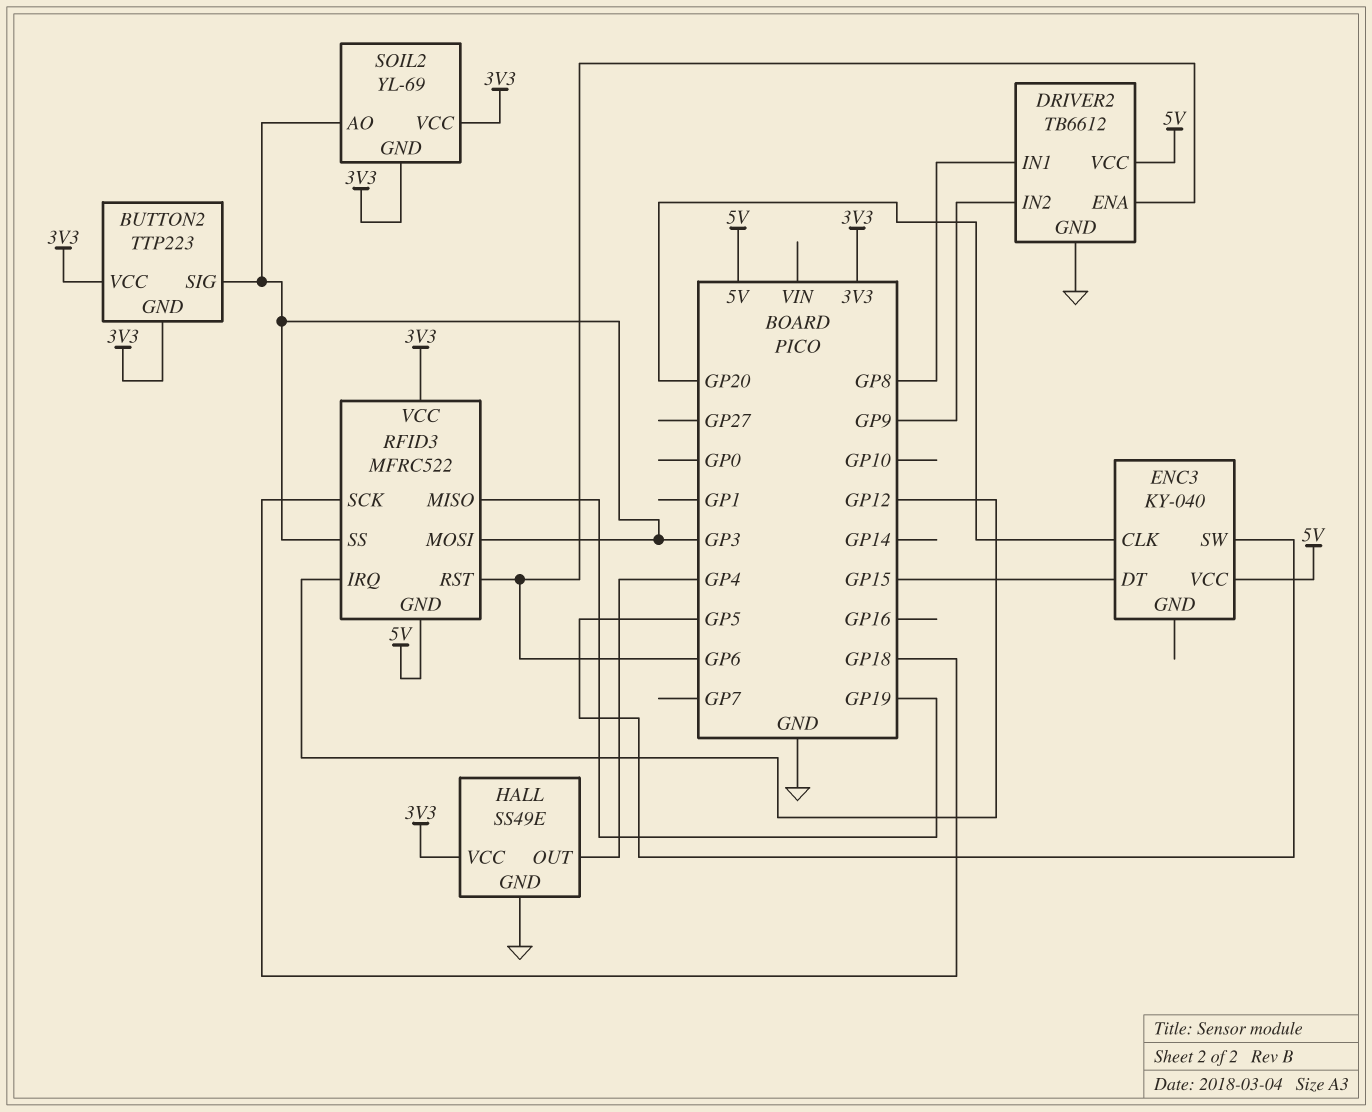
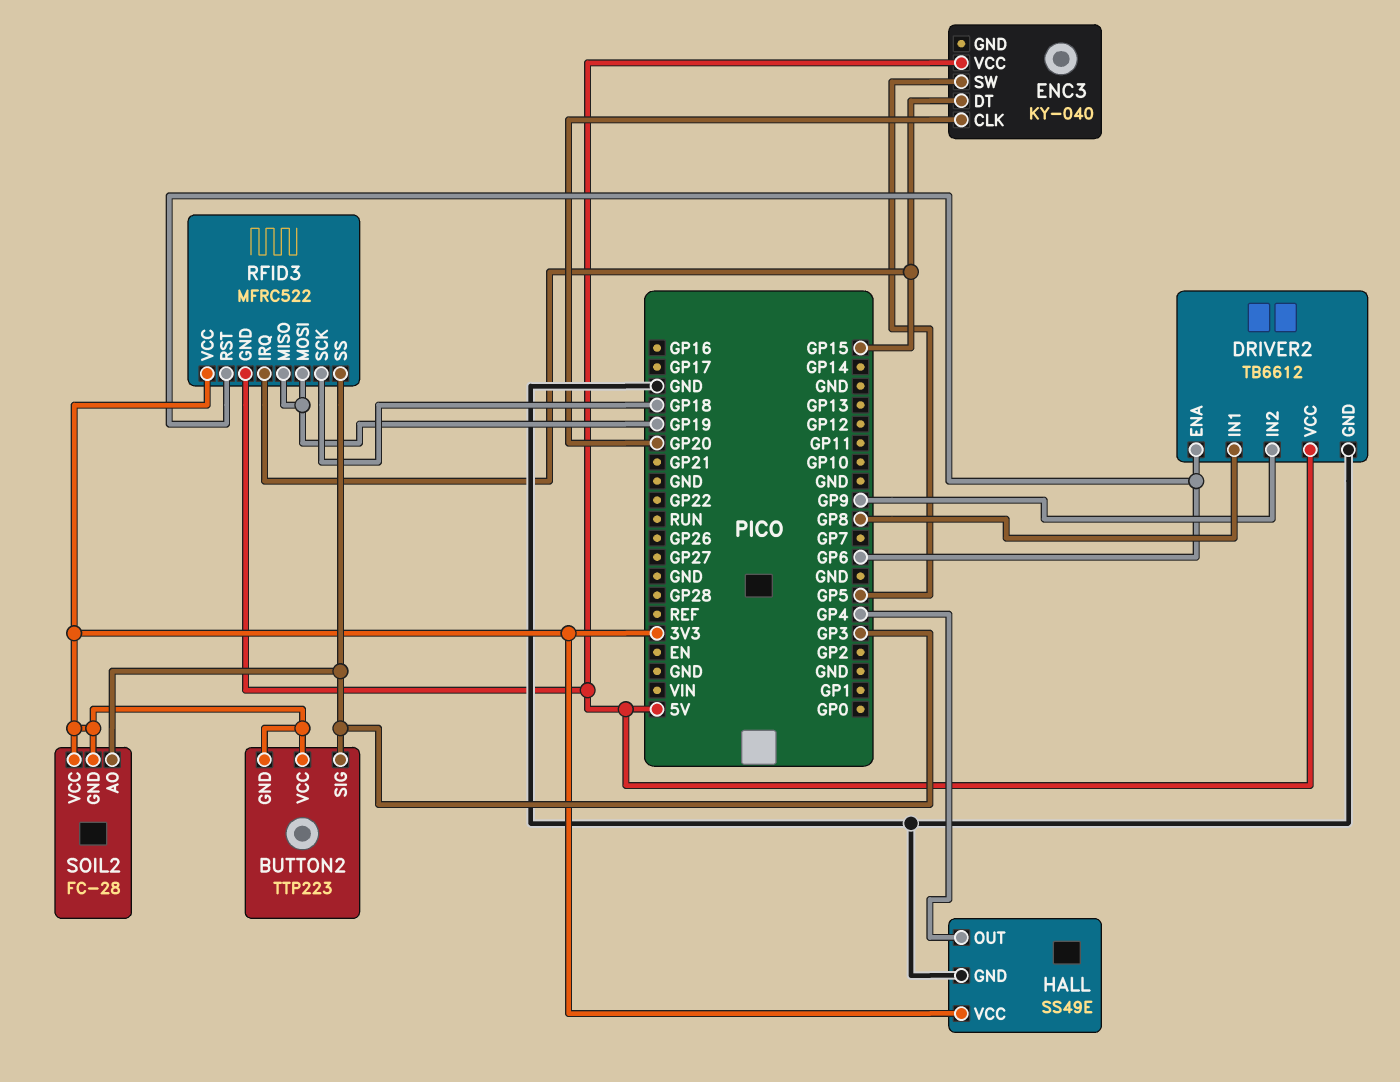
RFID3 pin IRQ: GP12 -> GP15
RFID3 pin MOSI: GP3 -> GP19
SOIL2: YL-69 -> FC-28

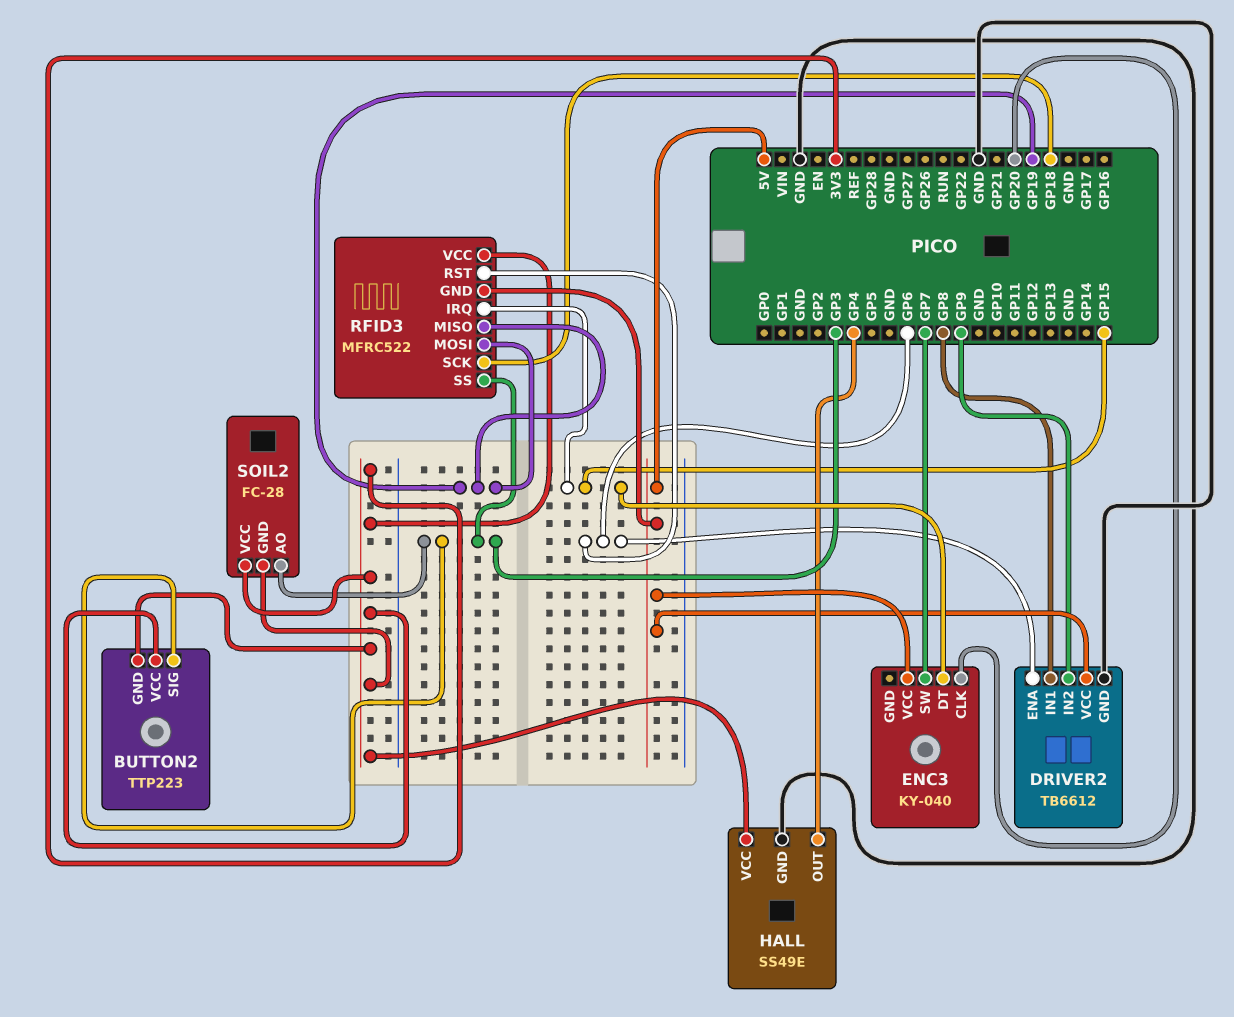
ENC3 pin SW: GP5 -> GP7

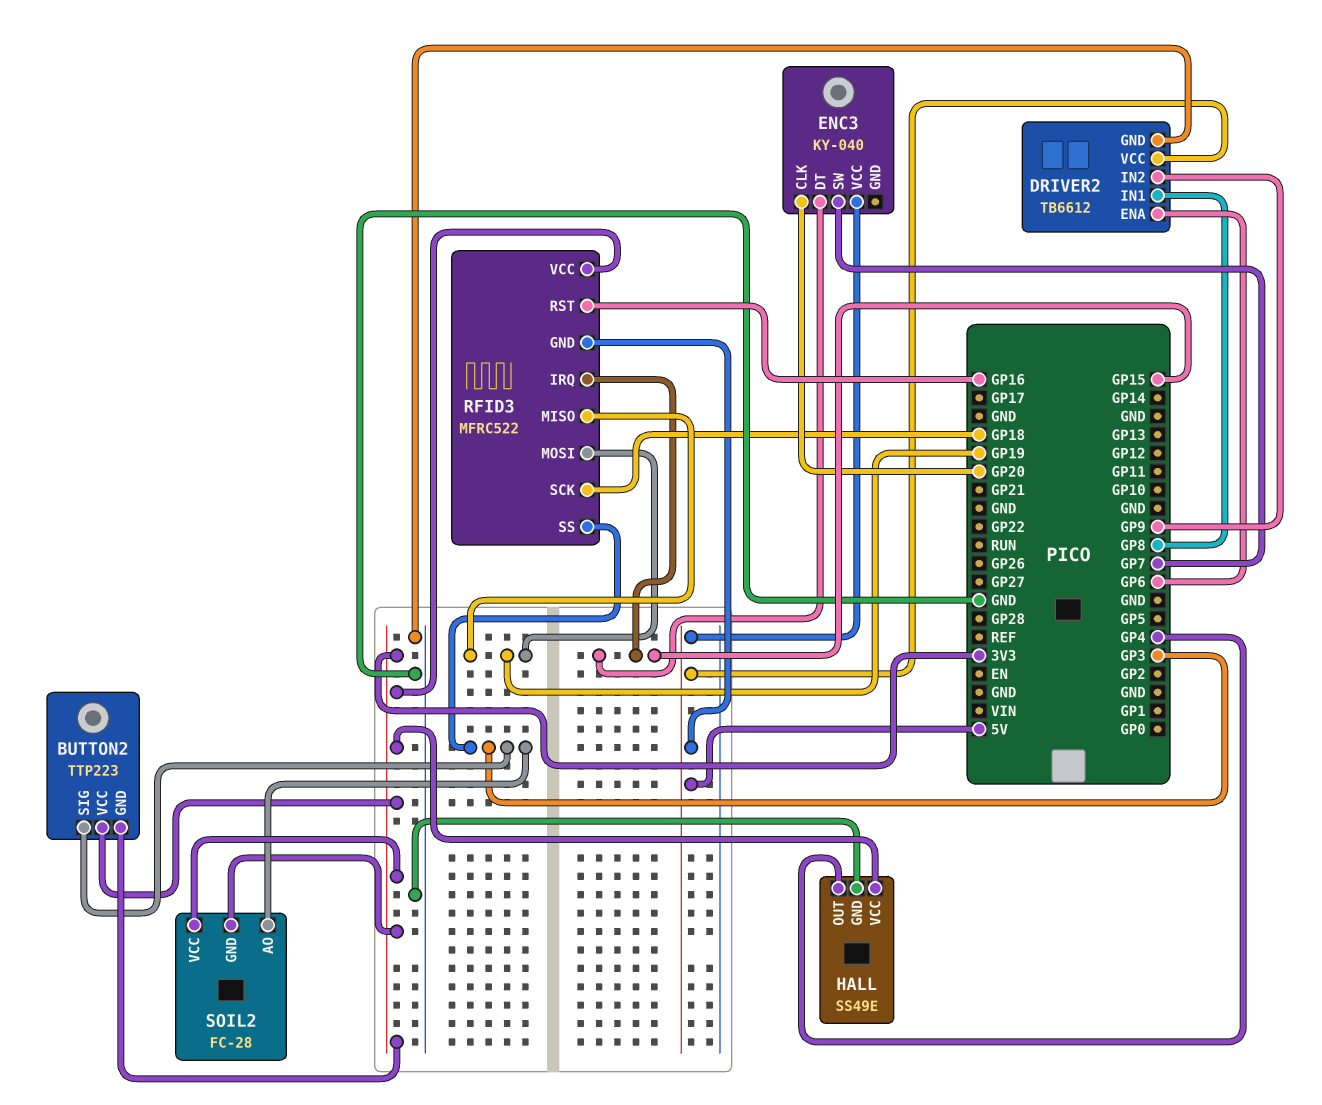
RFID3 pin RST: GP6 -> GP16

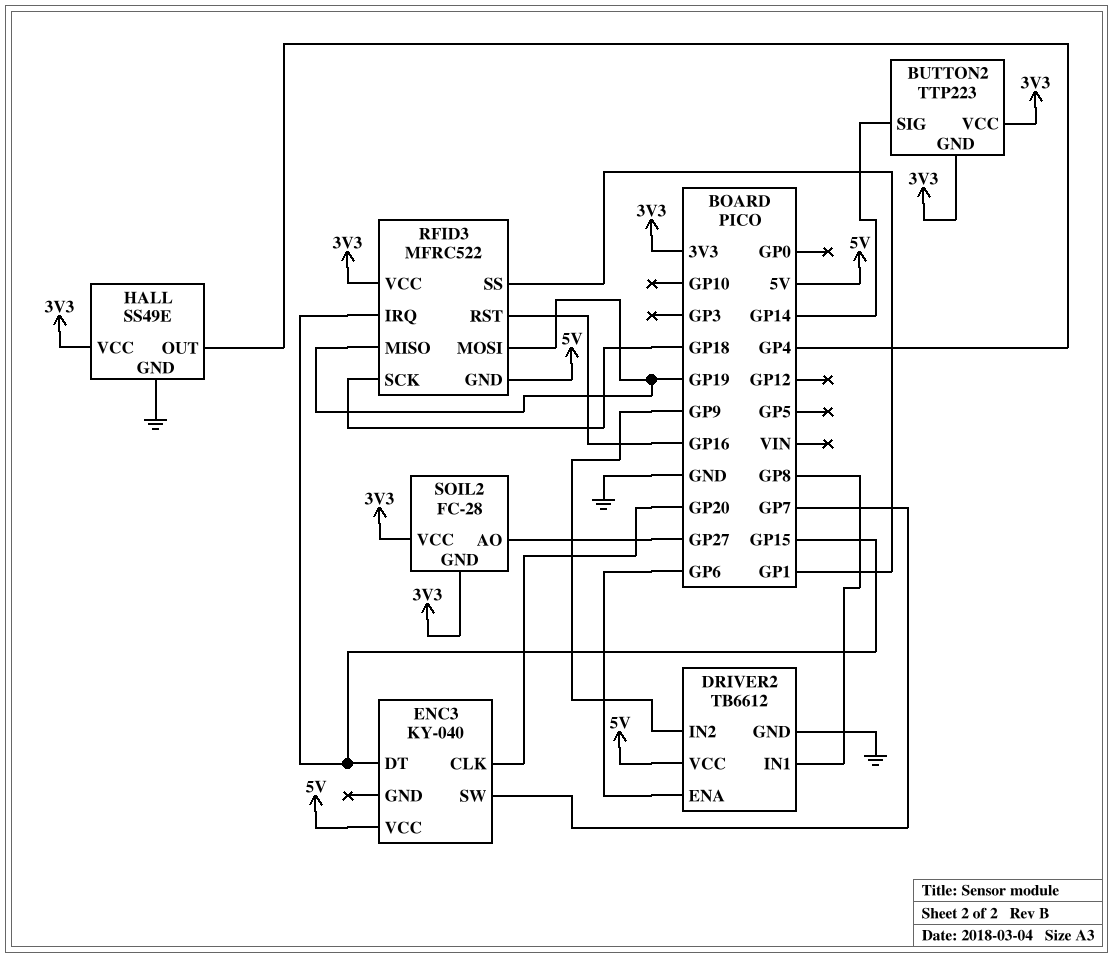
BUTTON2 pin SIG: GP3 -> GP14
RFID3 pin SS: GP3 -> GP1
SOIL2 pin AO: GP3 -> GP27

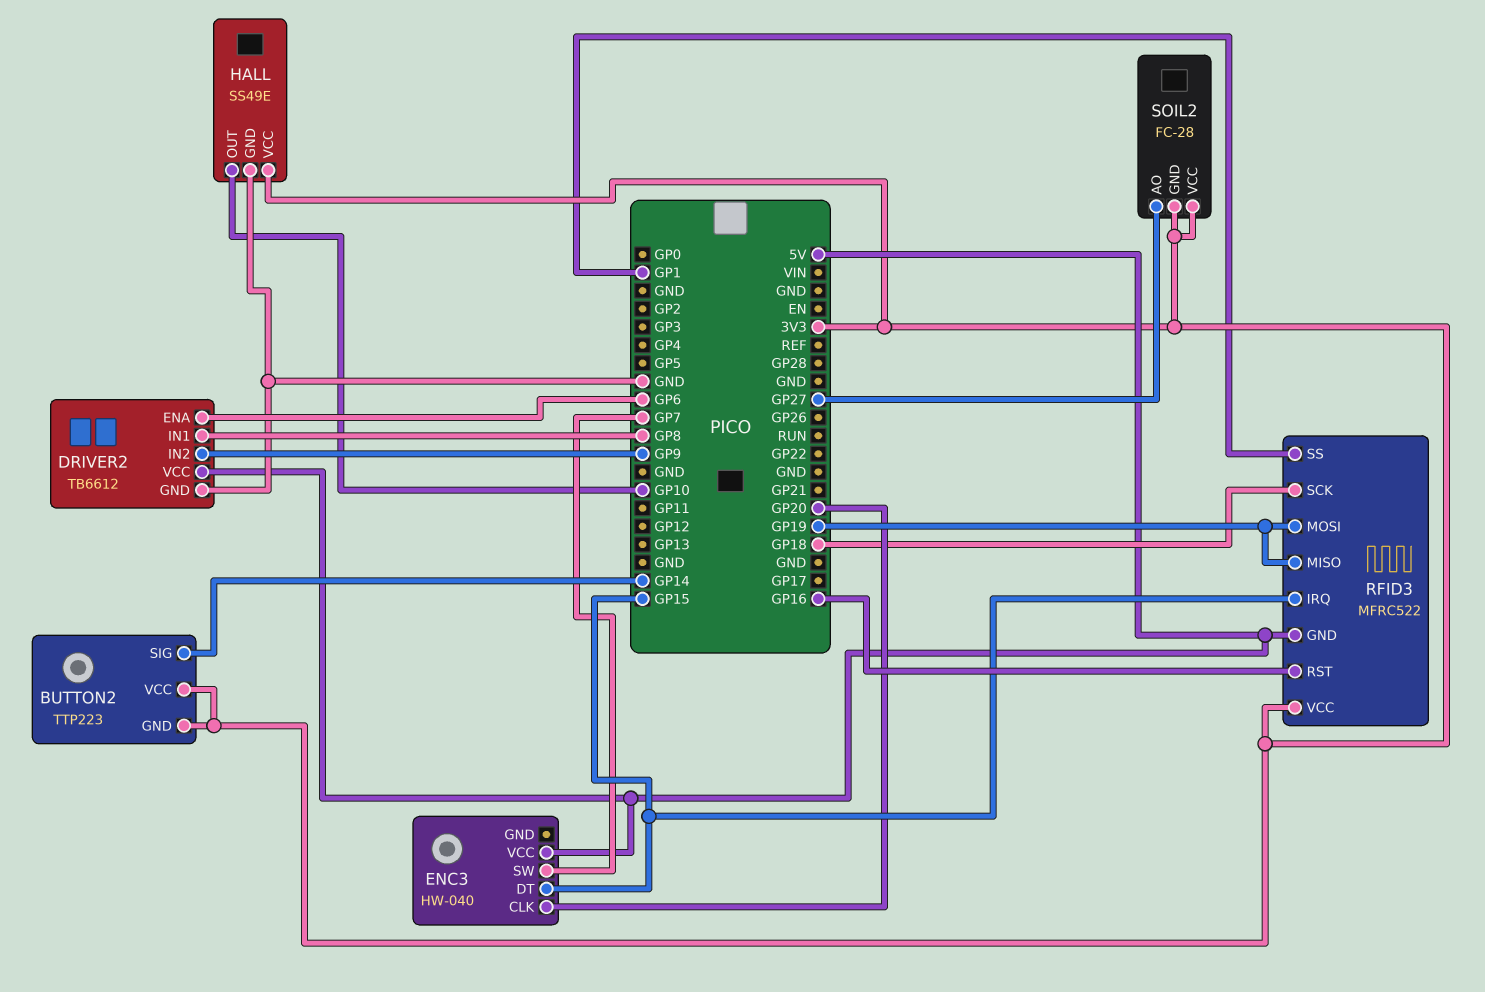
ENC3: KY-040 -> HW-040
HALL pin OUT: GP4 -> GP10

